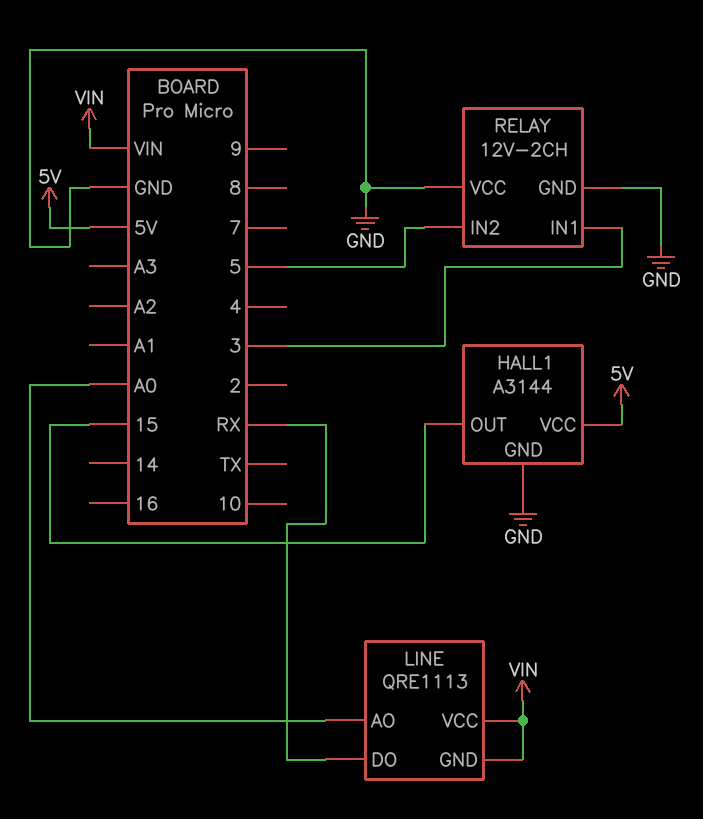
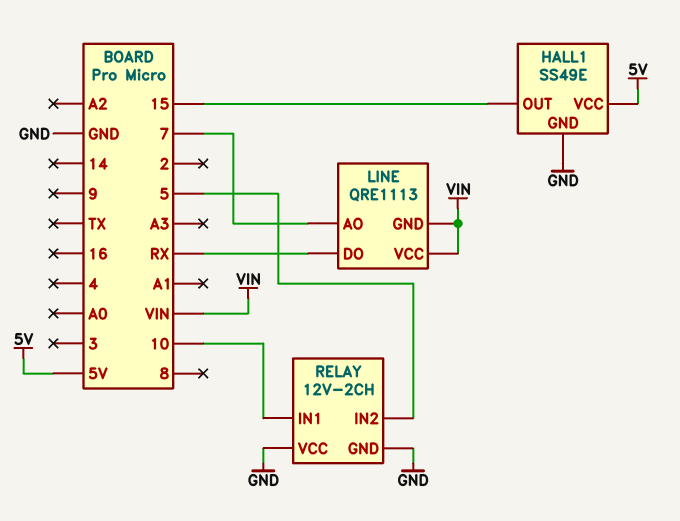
HALL1: A3144 -> SS49E
LINE pin AO: A0 -> 7
RELAY pin IN1: 3 -> 10

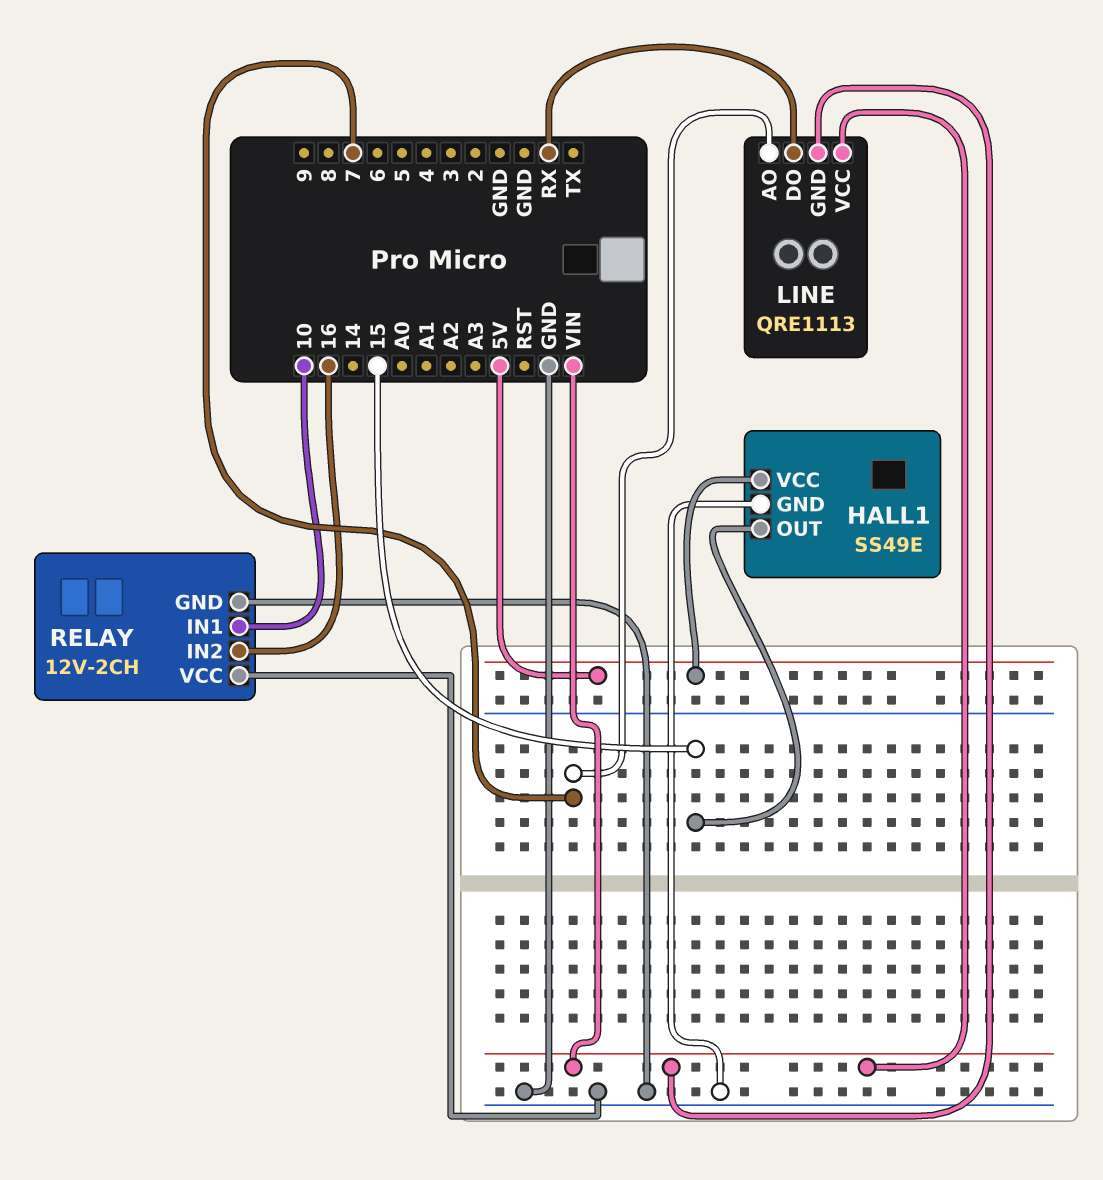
RELAY pin IN2: 5 -> 16

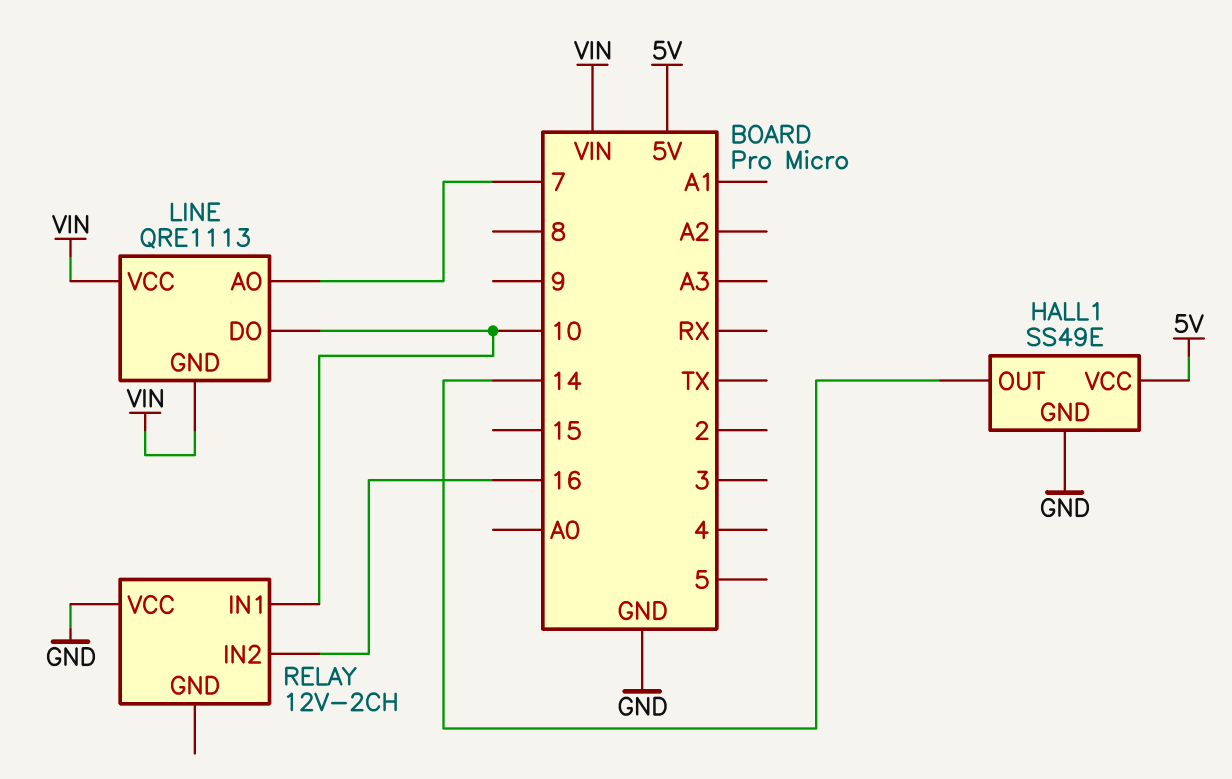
HALL1 pin OUT: 15 -> 14
LINE pin DO: RX -> 10
RELAY pin GND: GND -> none

